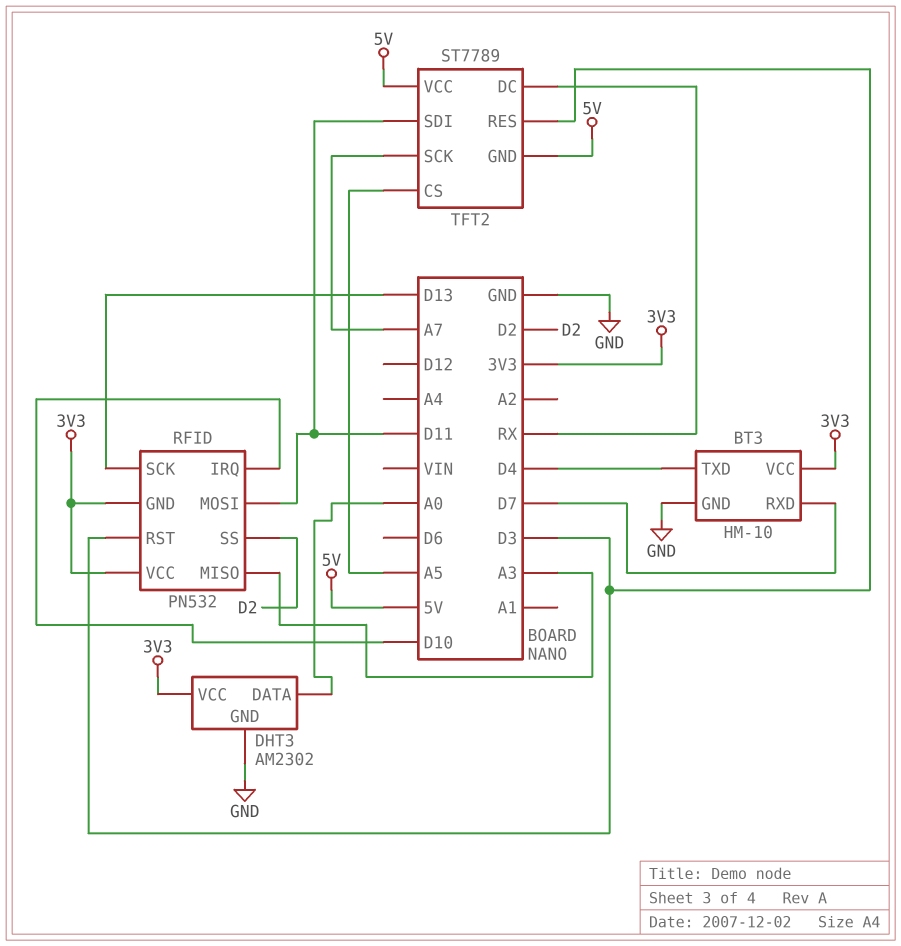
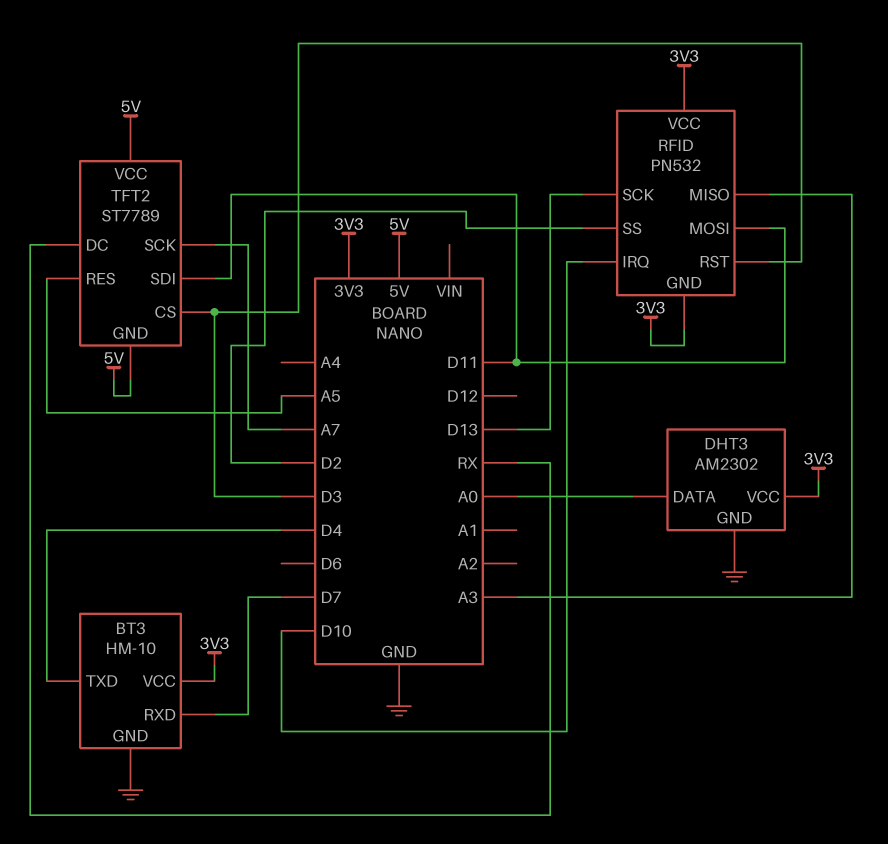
TFT2 pin CS: A5 -> D3
TFT2 pin RES: D3 -> A5

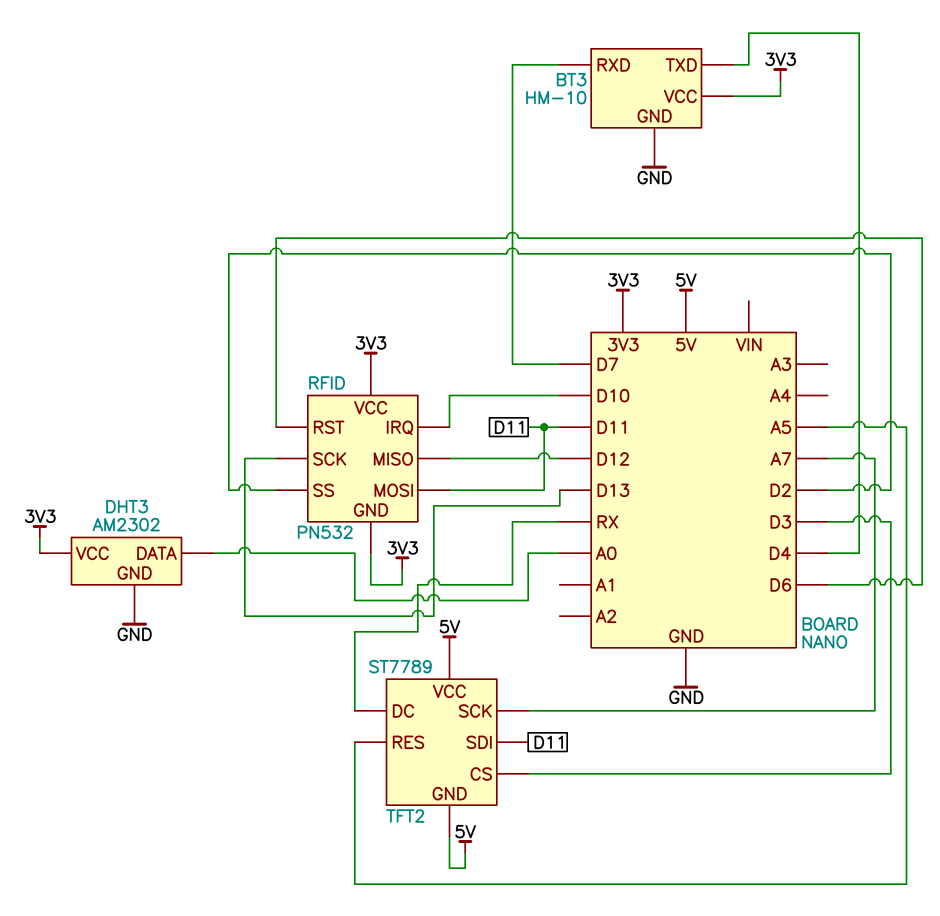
RFID pin MISO: A3 -> D12
RFID pin RST: D3 -> D6

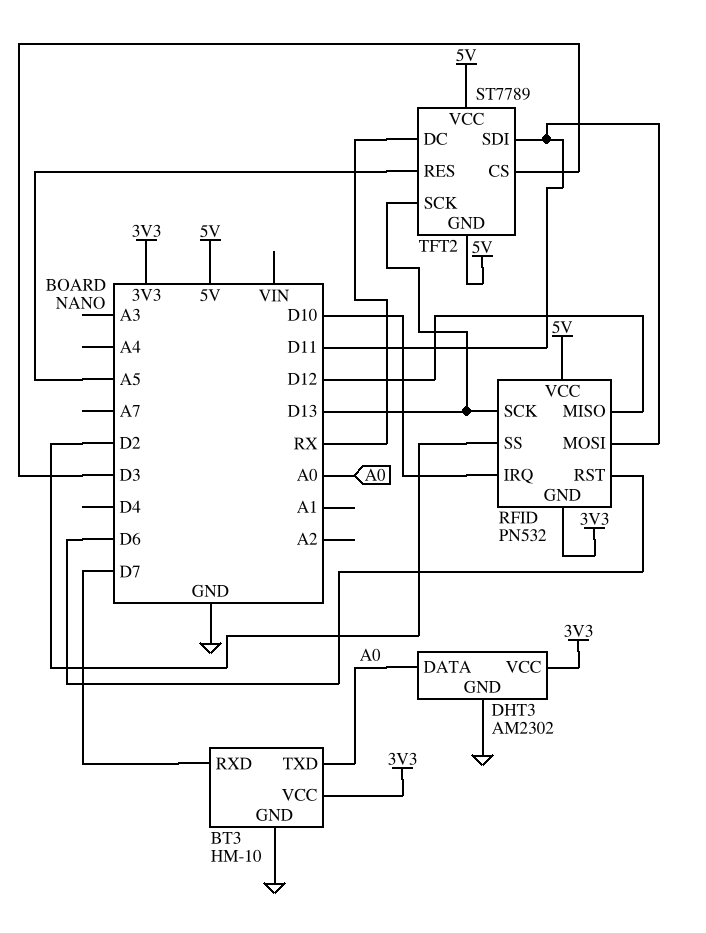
BT3 pin TXD: D4 -> A0
RFID pin VCC: 3V3 -> 5V
TFT2 pin SCK: A7 -> D13

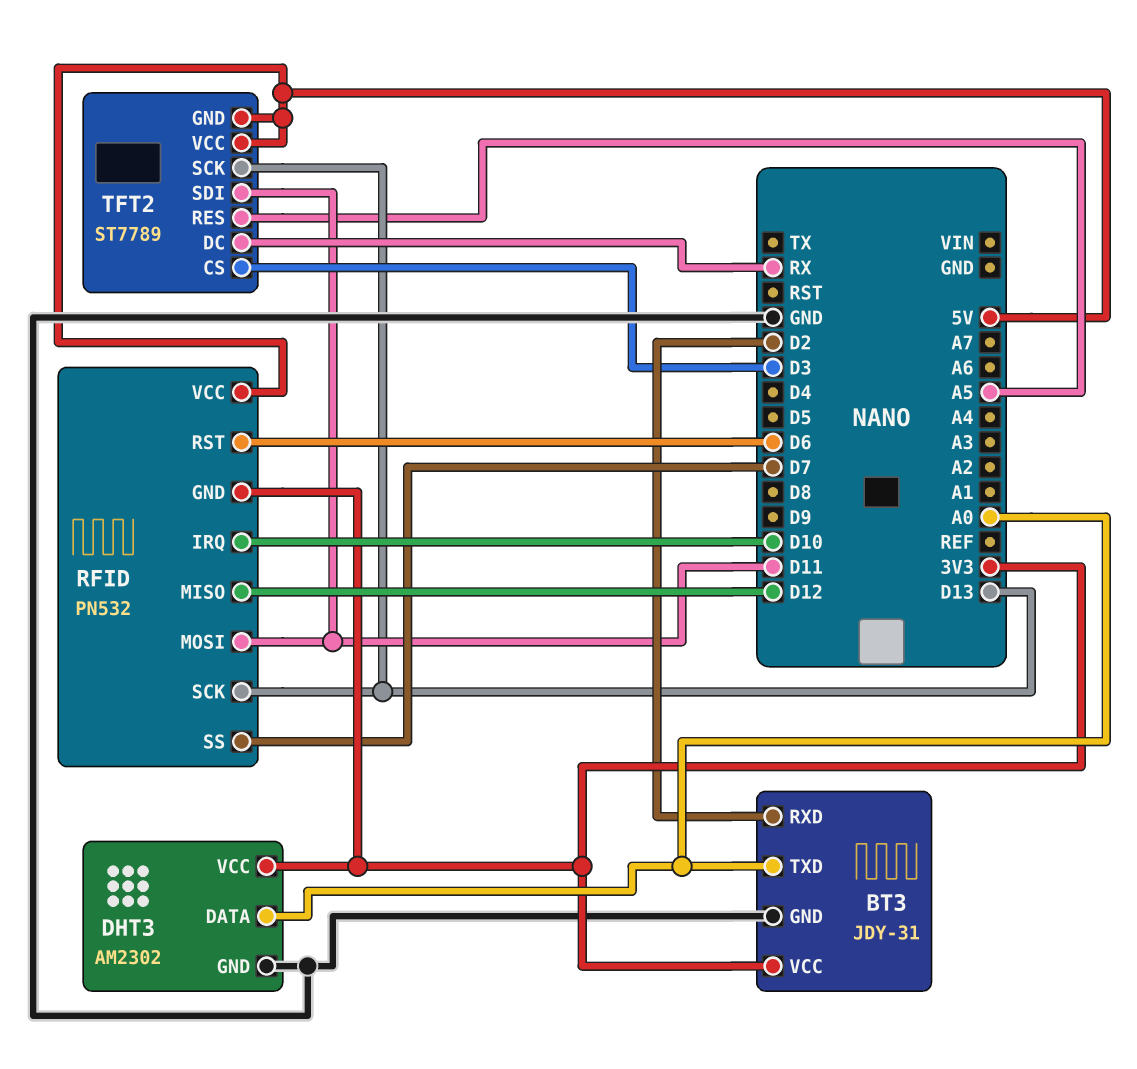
BT3: HM-10 -> JDY-31
BT3 pin RXD: D7 -> D2
RFID pin SS: D2 -> D7

